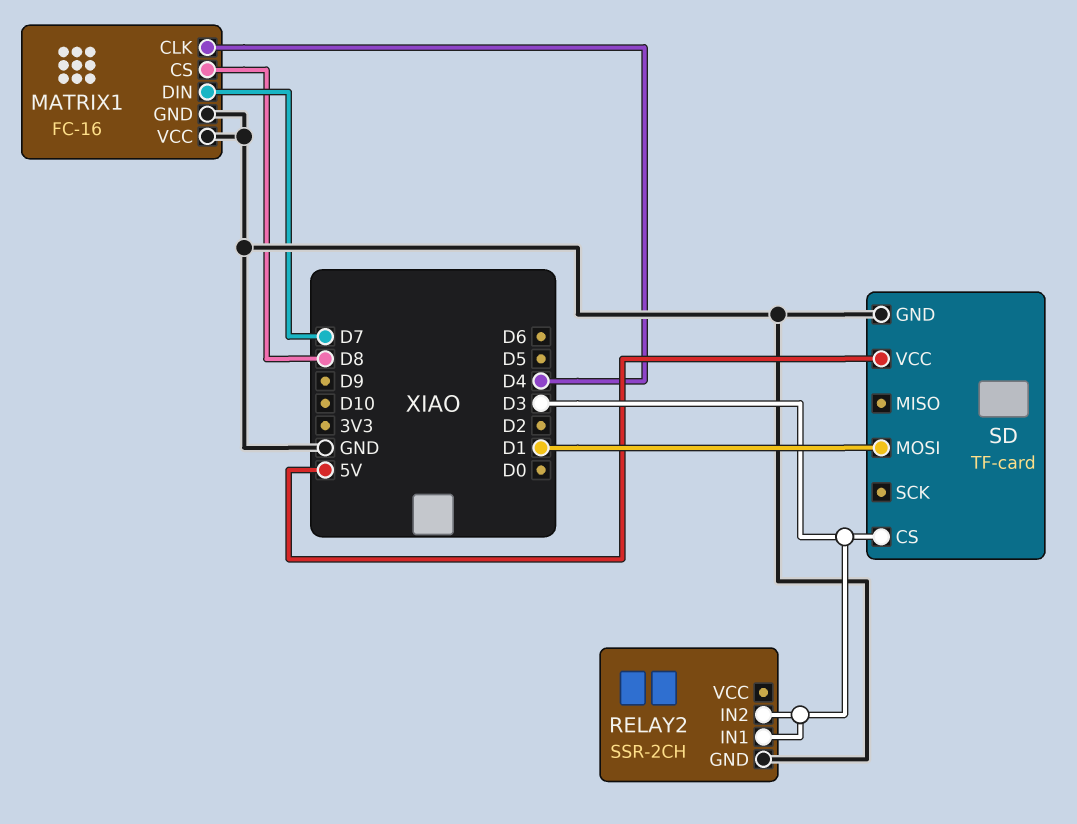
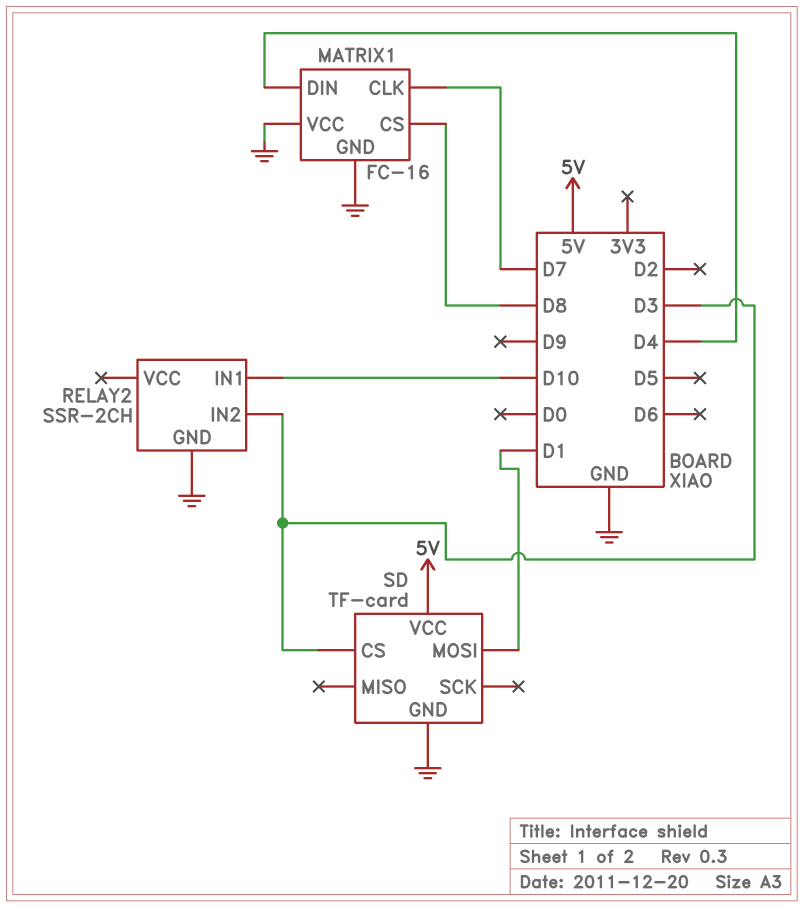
MATRIX1 pin CLK: D4 -> D7
MATRIX1 pin DIN: D7 -> D4
RELAY2 pin IN1: D3 -> D10

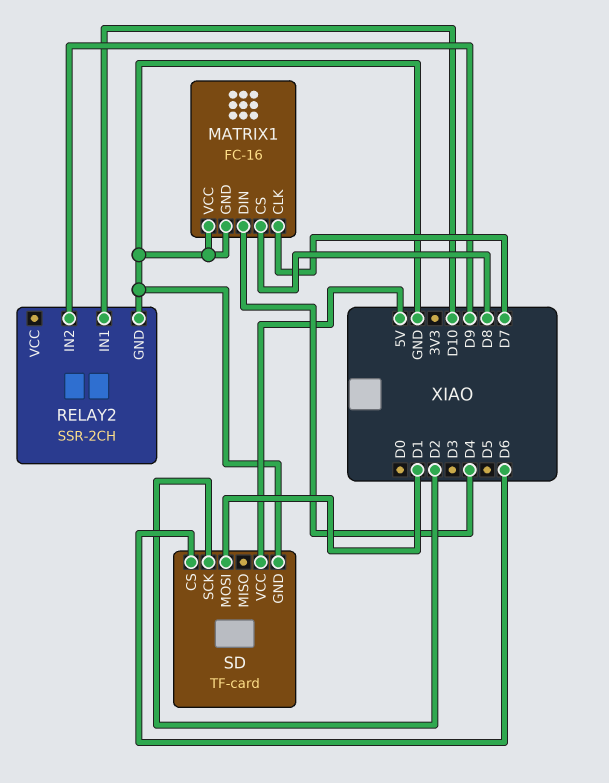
RELAY2 pin IN2: D3 -> D9
SD pin CS: D3 -> D6
SD pin SCK: none -> D2

